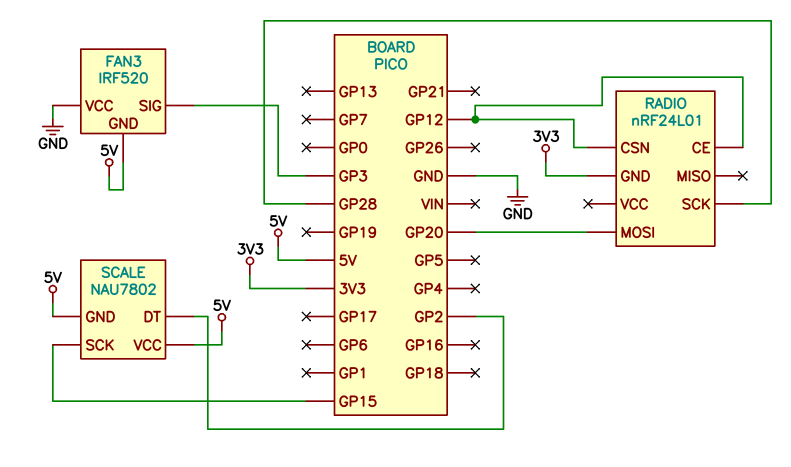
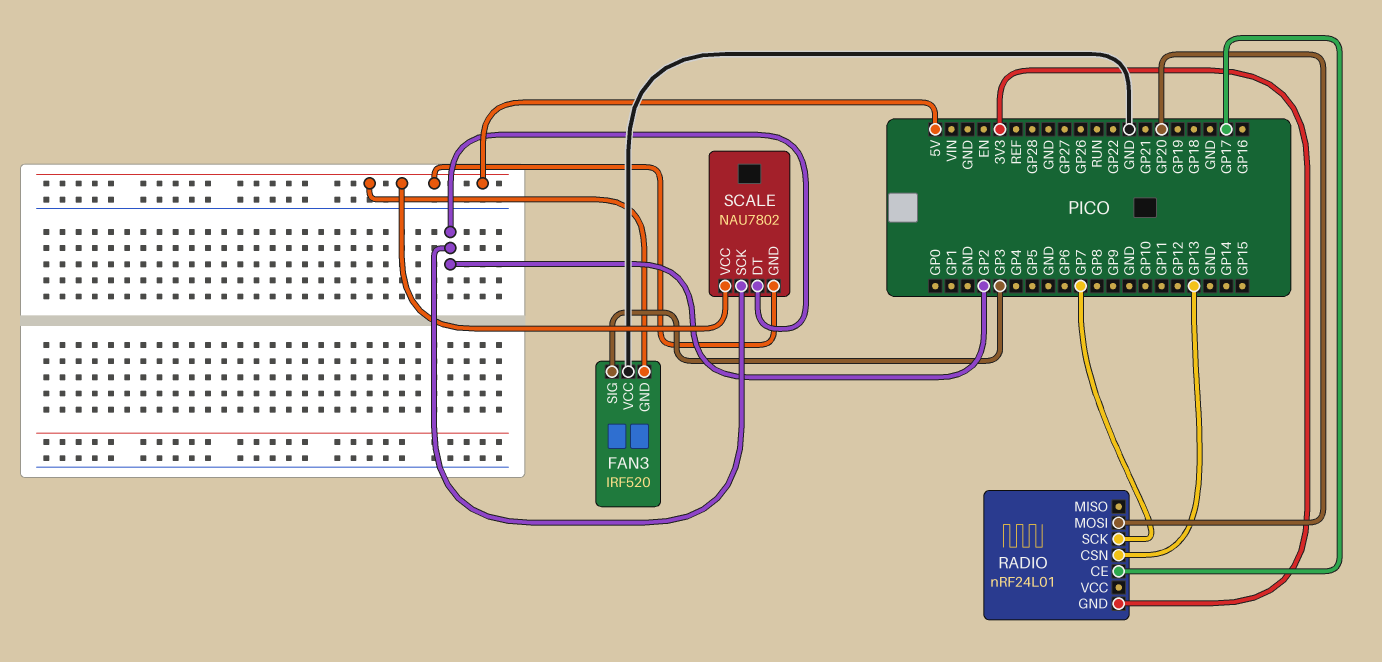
RADIO pin CE: GP12 -> GP17
RADIO pin CSN: GP12 -> GP13
RADIO pin SCK: GP28 -> GP7
SCALE pin SCK: GP15 -> GP2

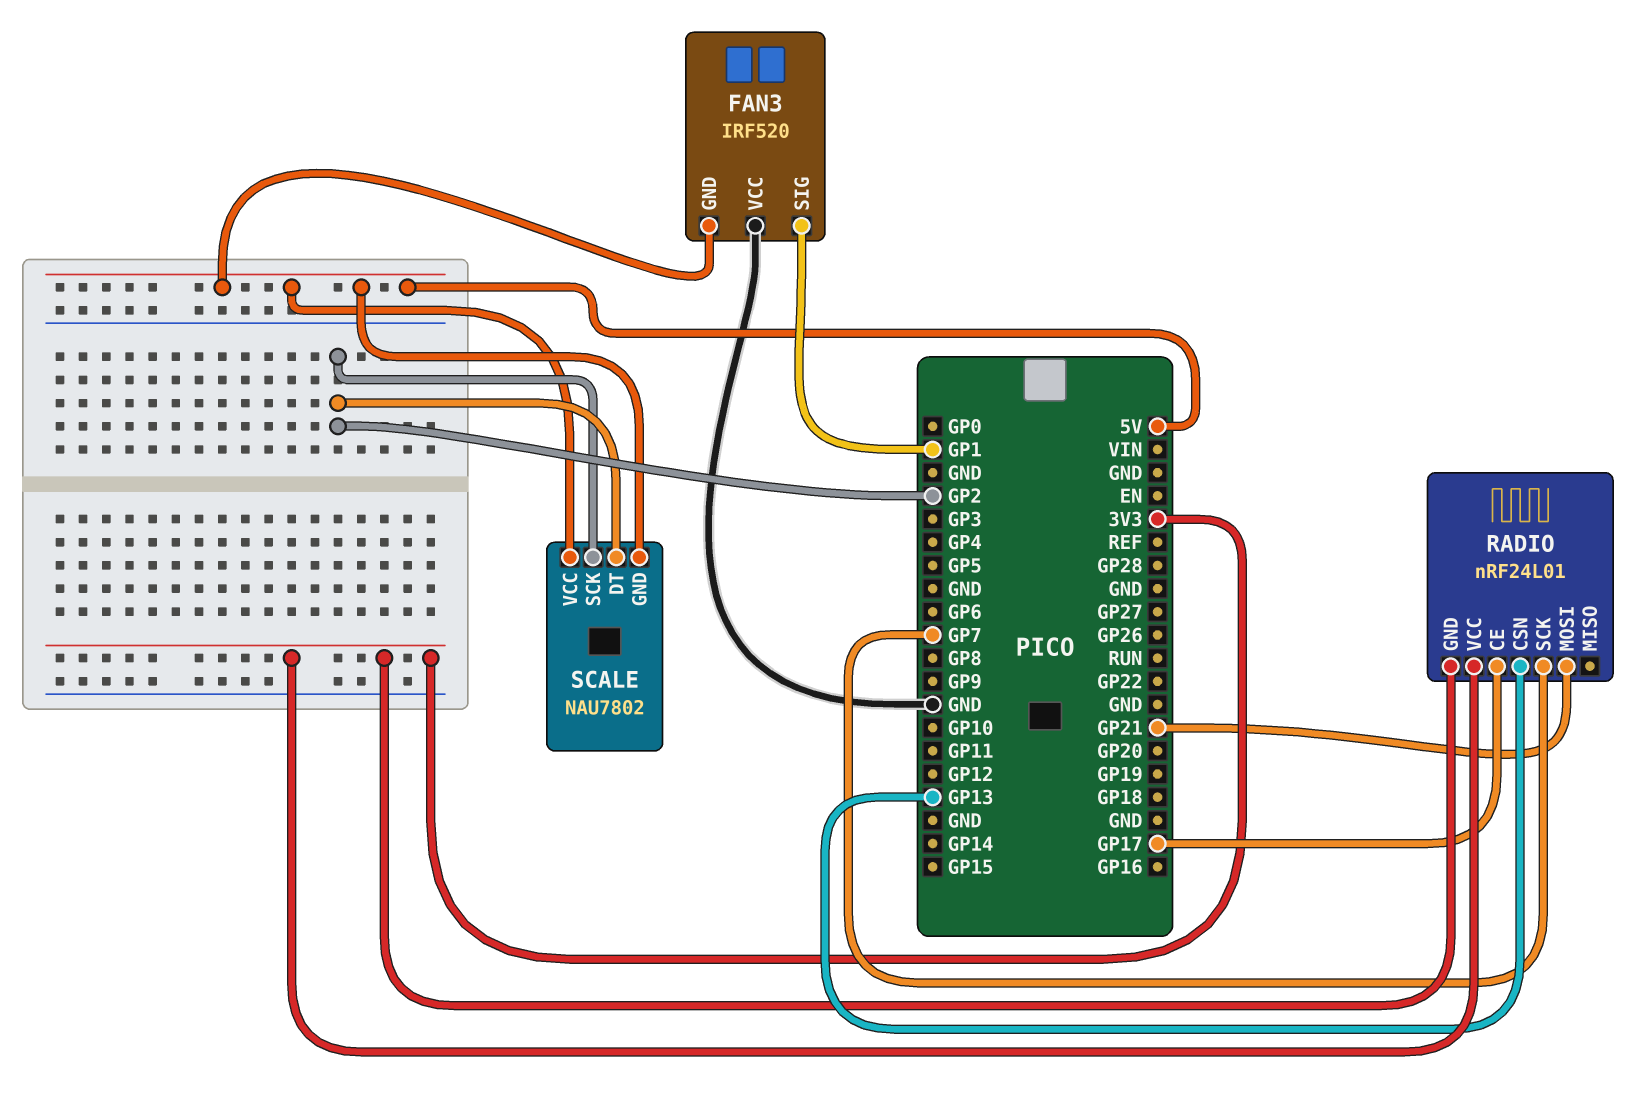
FAN3 pin SIG: GP3 -> GP1
RADIO pin MOSI: GP20 -> GP21
RADIO pin VCC: none -> 3V3

